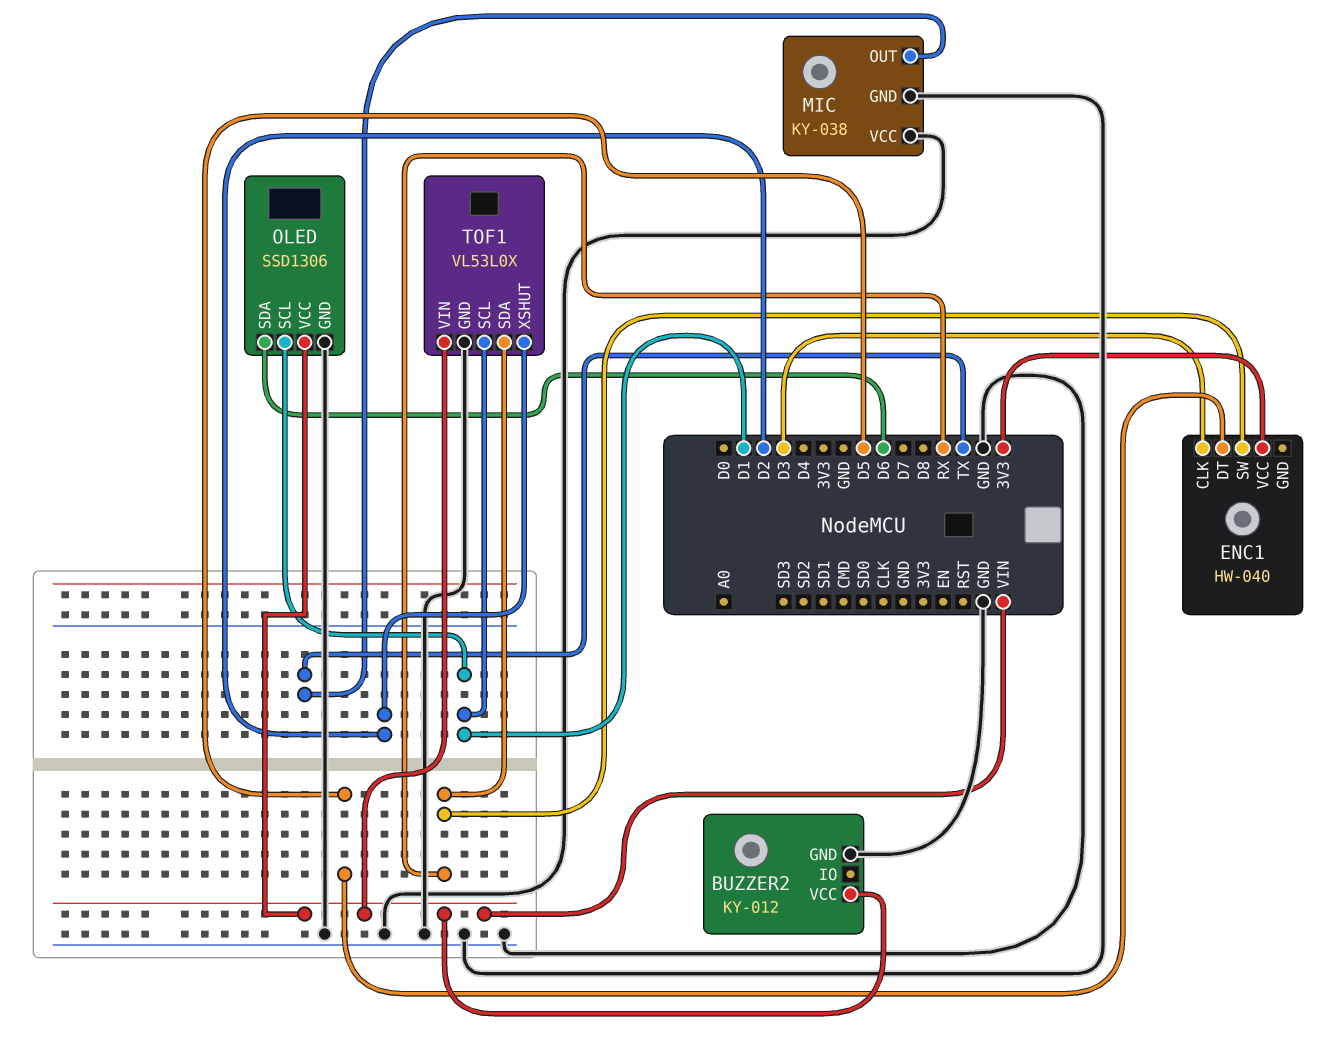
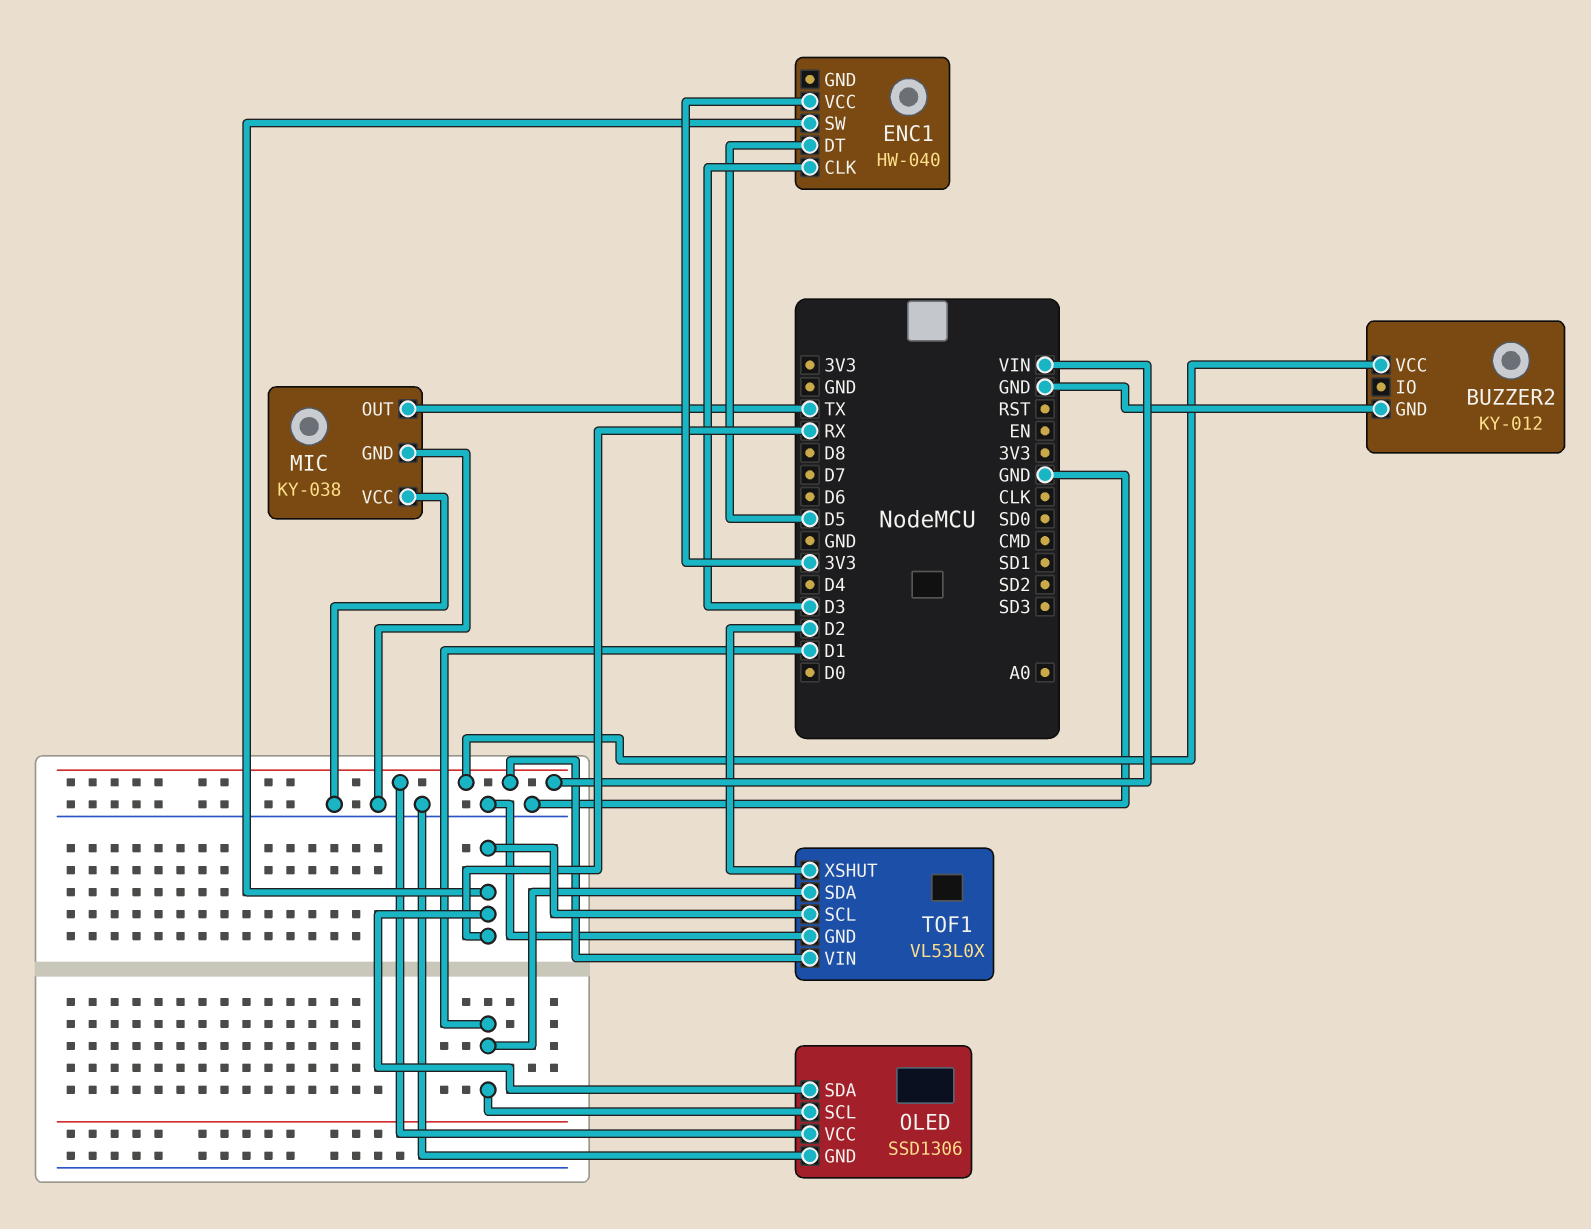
OLED pin SDA: D6 -> RX
TOF1 pin SCL: D1 -> RX
TOF1 pin SDA: RX -> D1

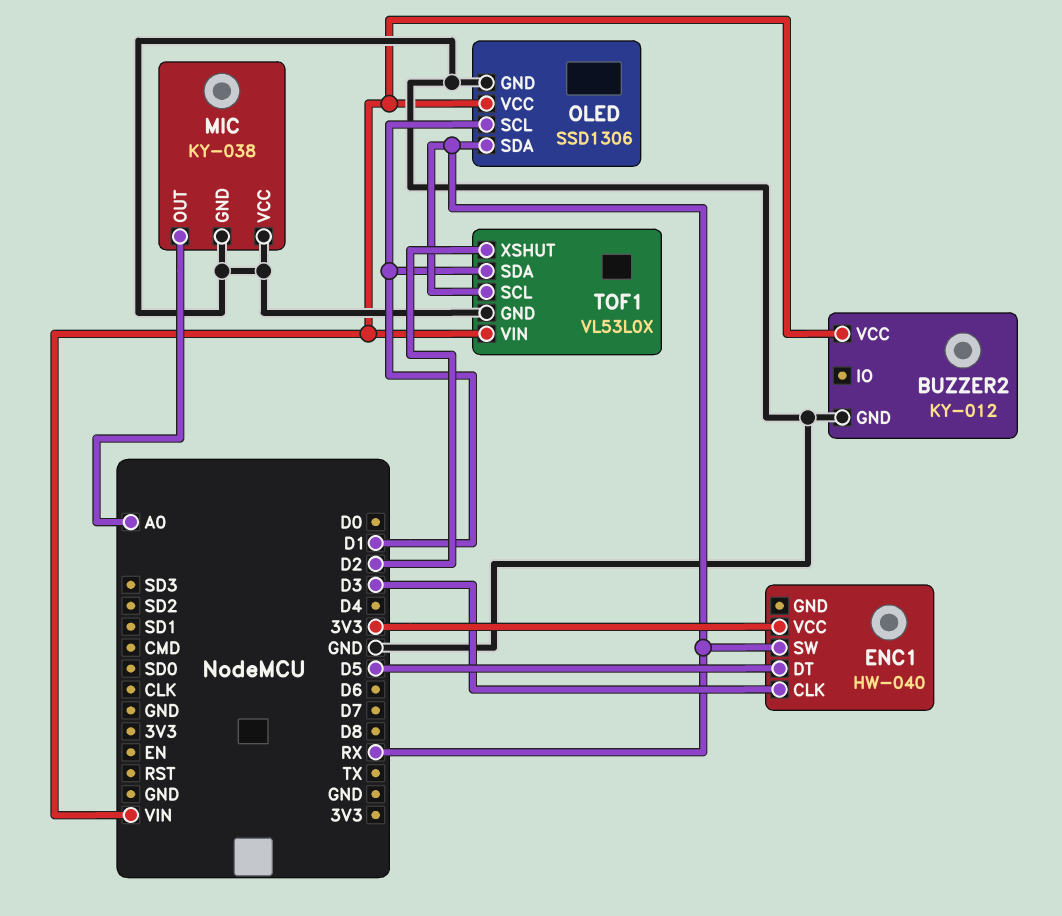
MIC pin OUT: TX -> A0

